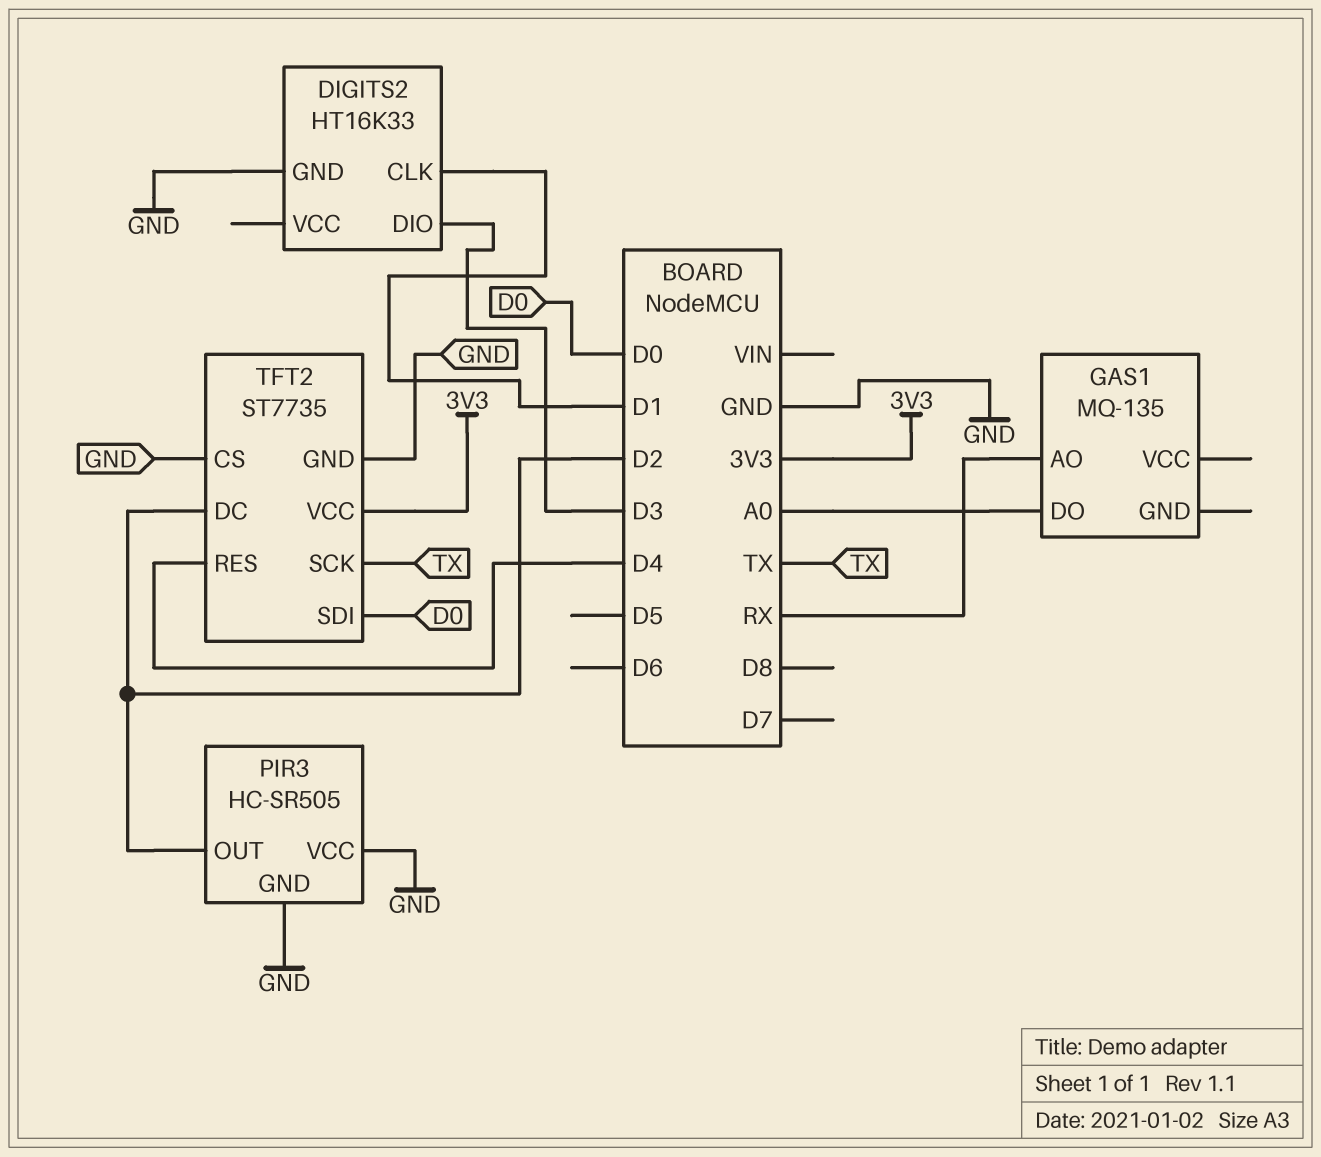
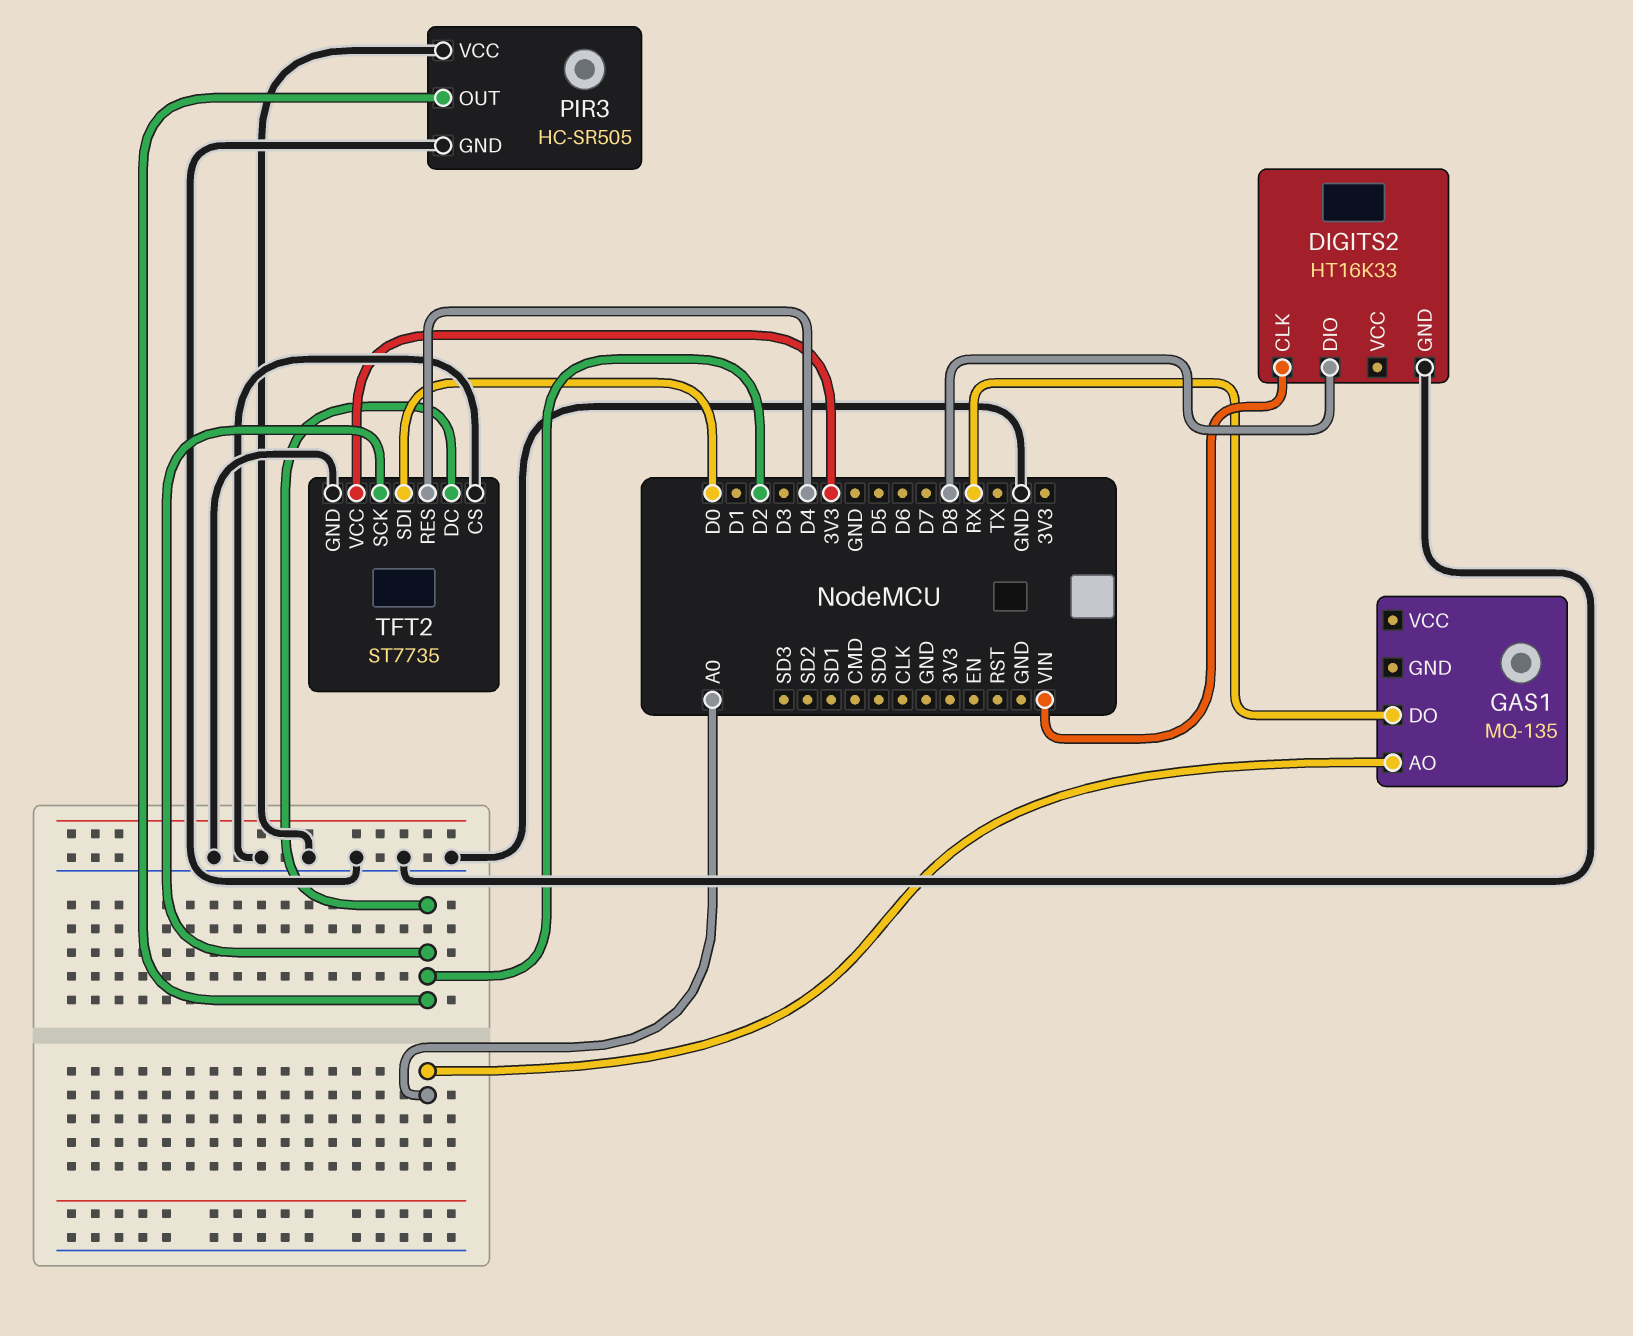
DIGITS2 pin CLK: D1 -> VIN
DIGITS2 pin DIO: D3 -> D8
GAS1 pin AO: RX -> A0
GAS1 pin DO: A0 -> RX
TFT2 pin SCK: TX -> D2

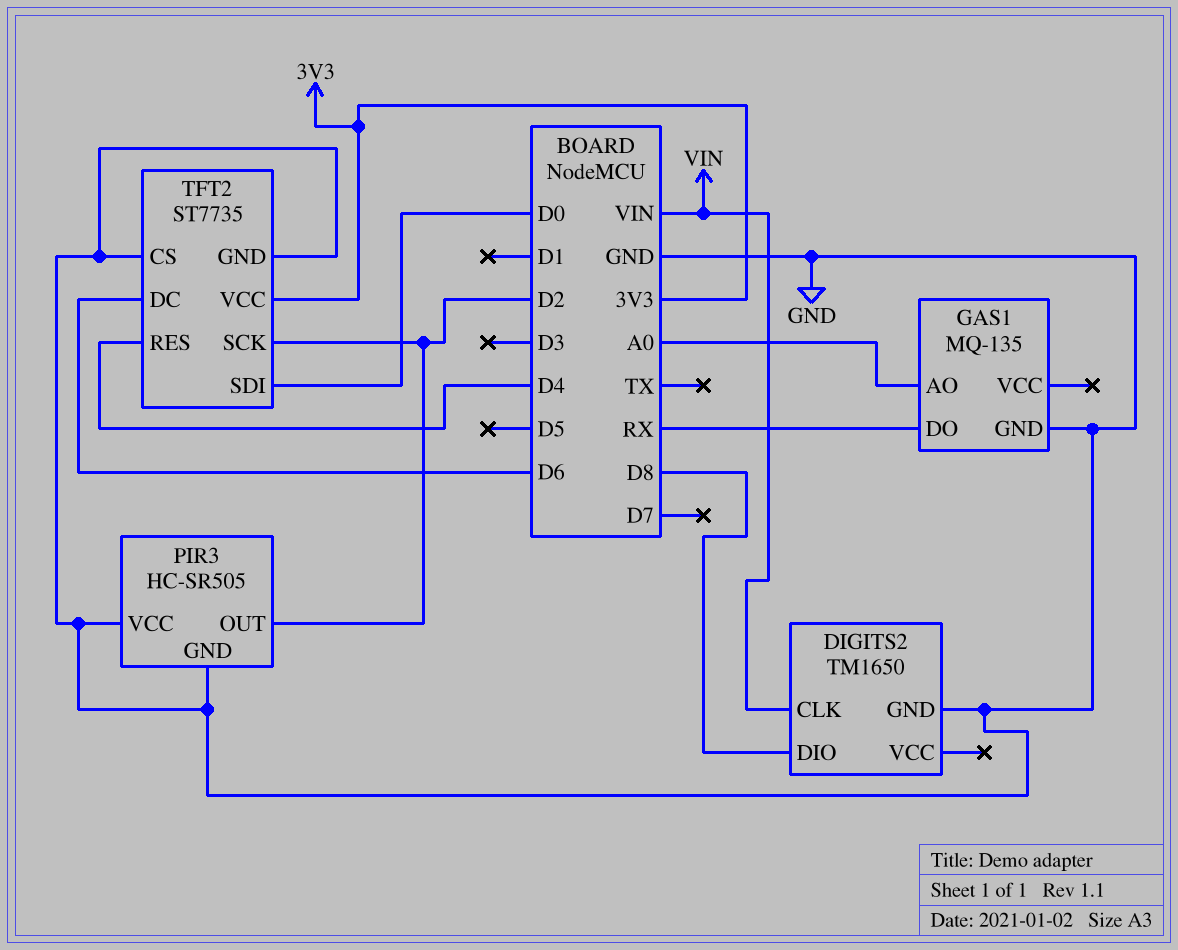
DIGITS2: HT16K33 -> TM1650
GAS1 pin GND: none -> GND
TFT2 pin DC: D2 -> D6

